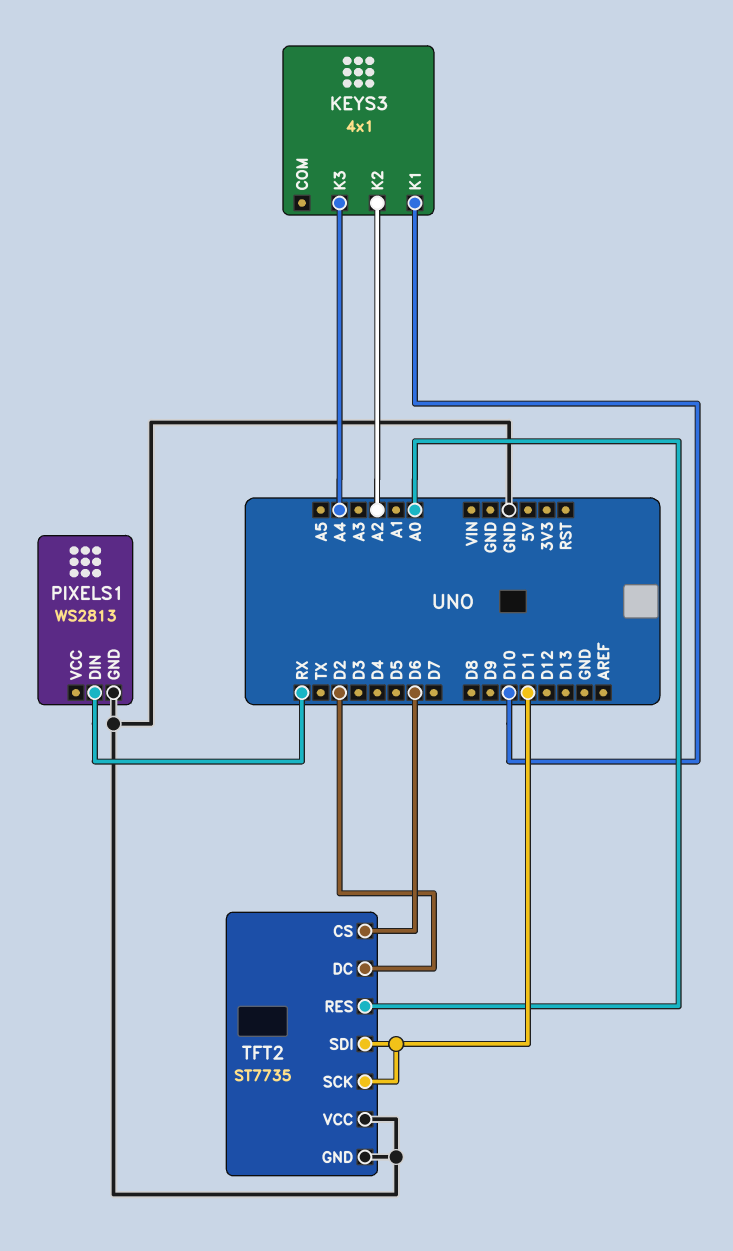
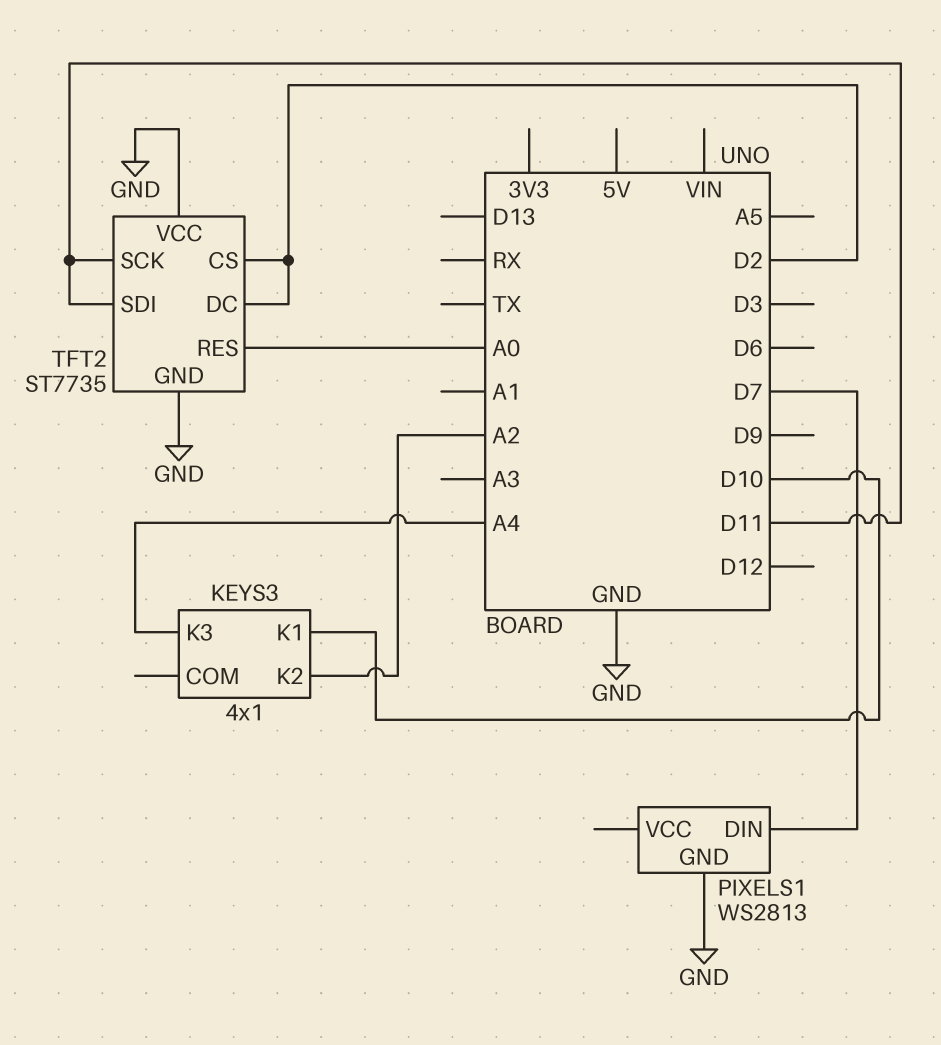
PIXELS1 pin DIN: RX -> D7
TFT2 pin CS: D6 -> D2

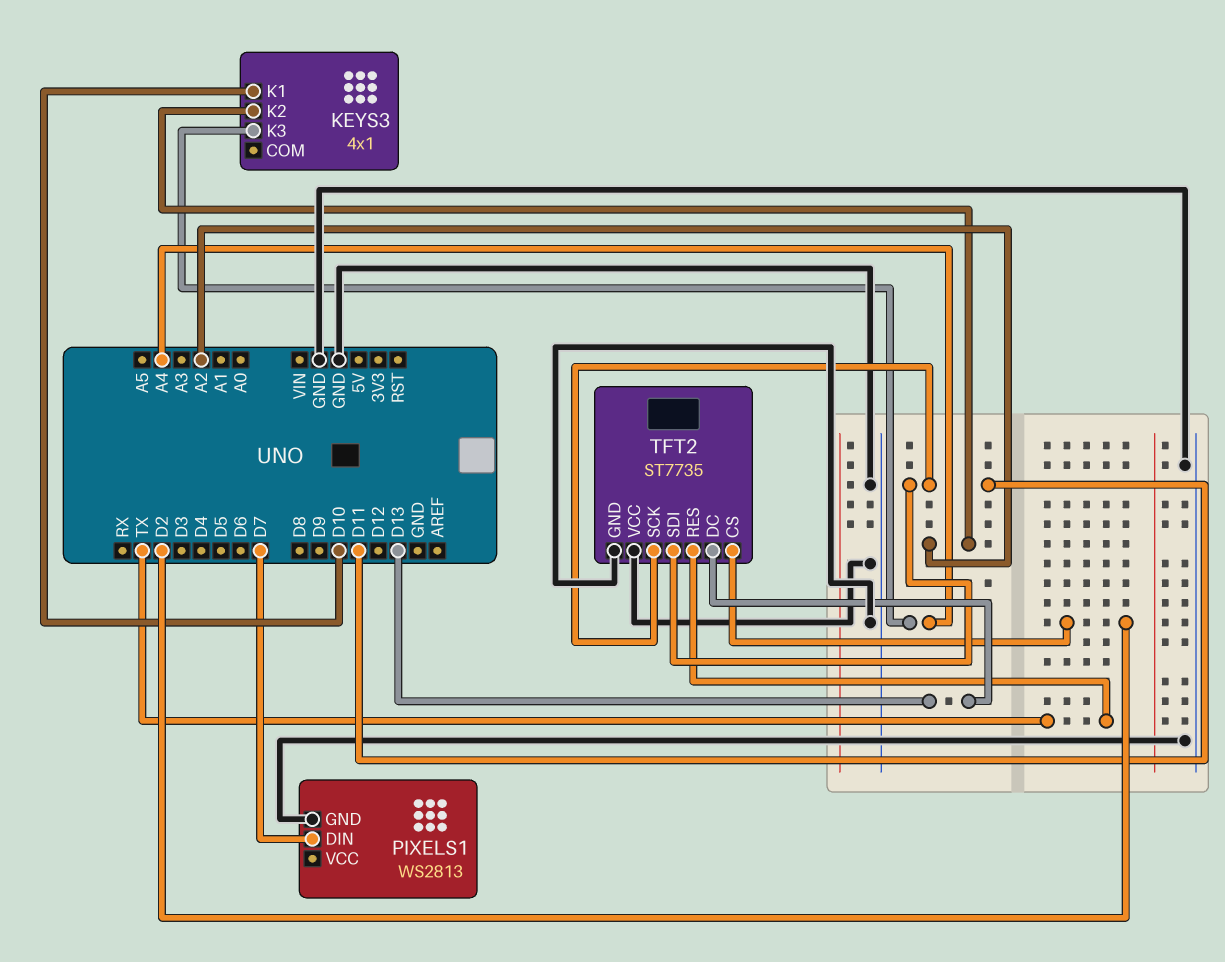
TFT2 pin DC: D2 -> D13
TFT2 pin RES: A0 -> TX

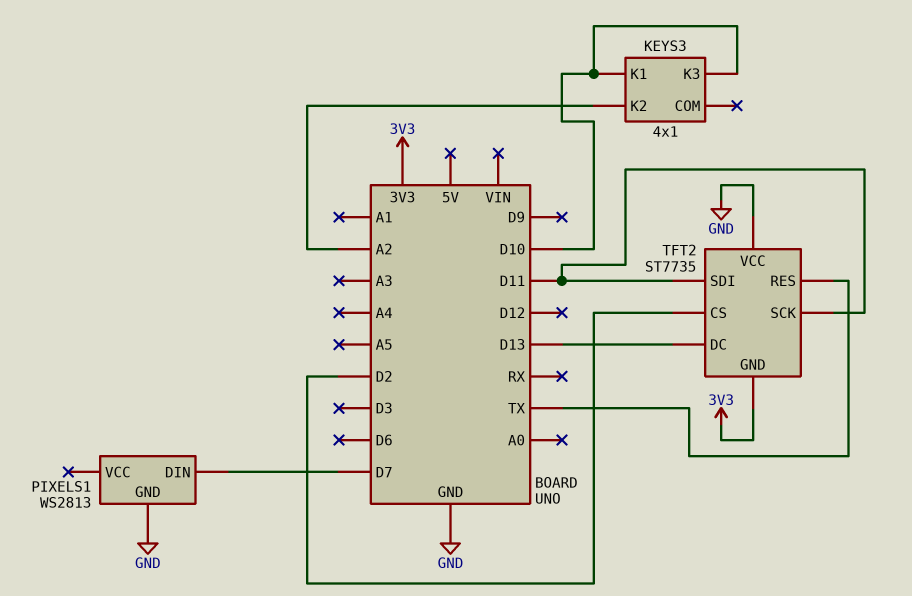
KEYS3 pin K3: A4 -> D10
TFT2 pin GND: GND -> 3V3

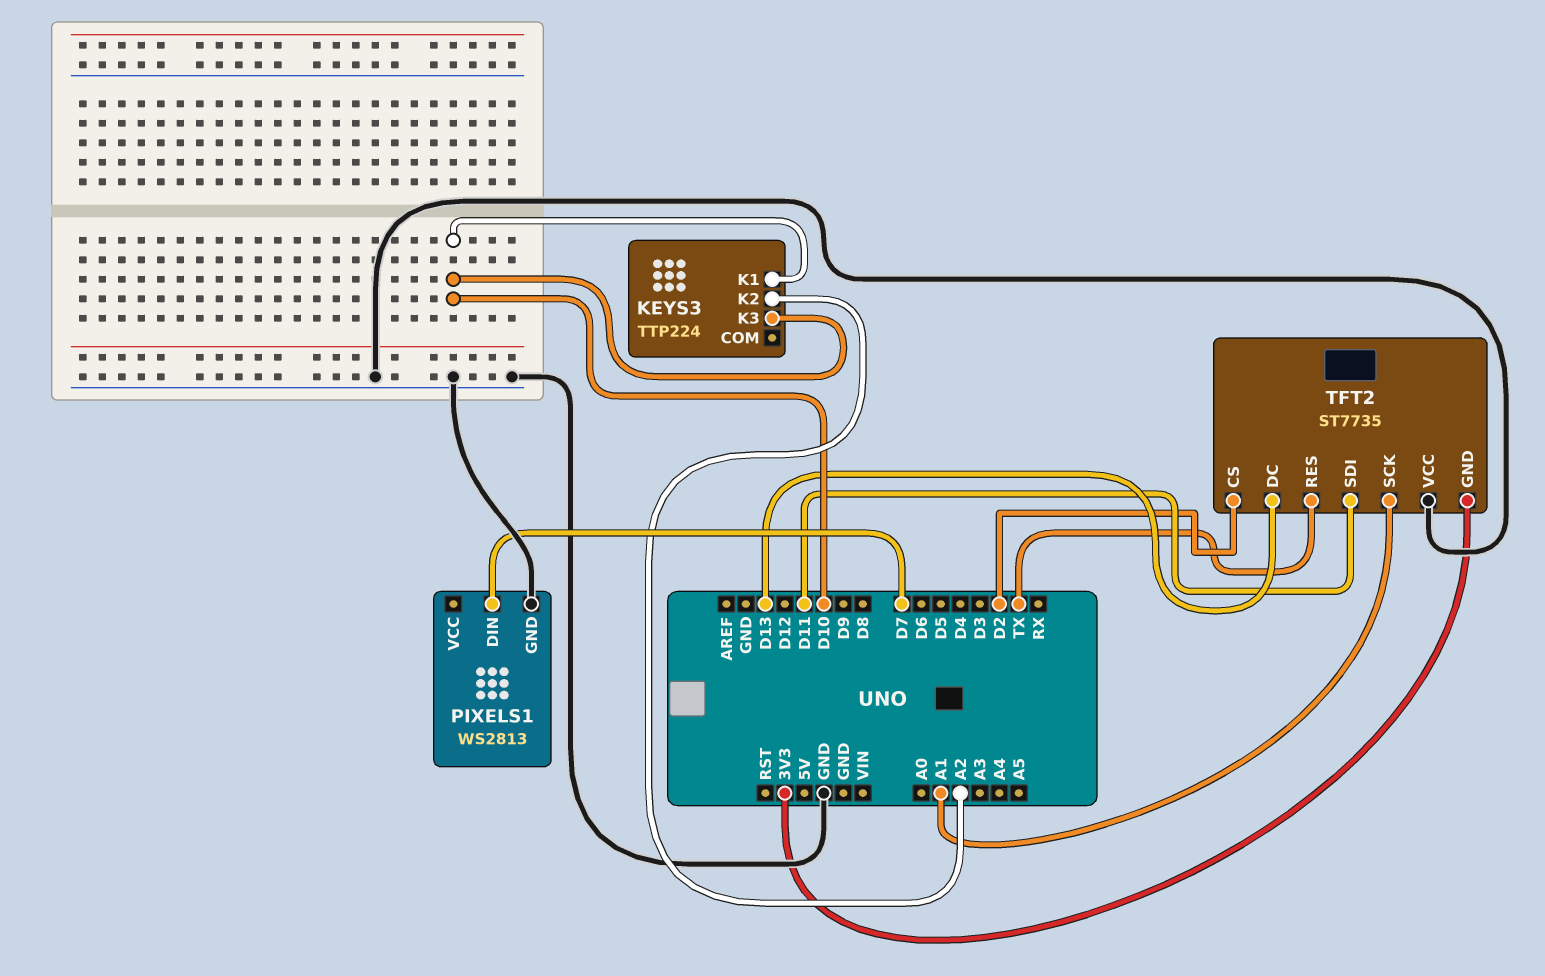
KEYS3: 4x1 -> TTP224
TFT2 pin SCK: D11 -> A1

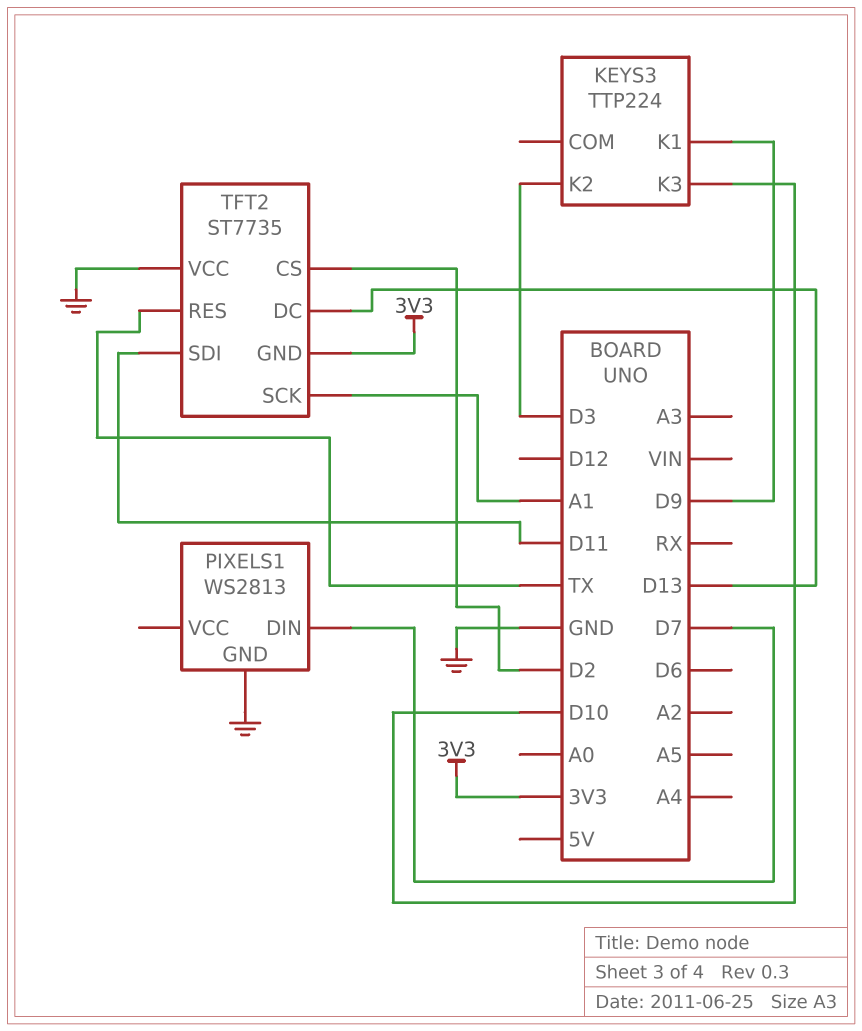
KEYS3 pin K1: D10 -> D9
KEYS3 pin K2: A2 -> D3

